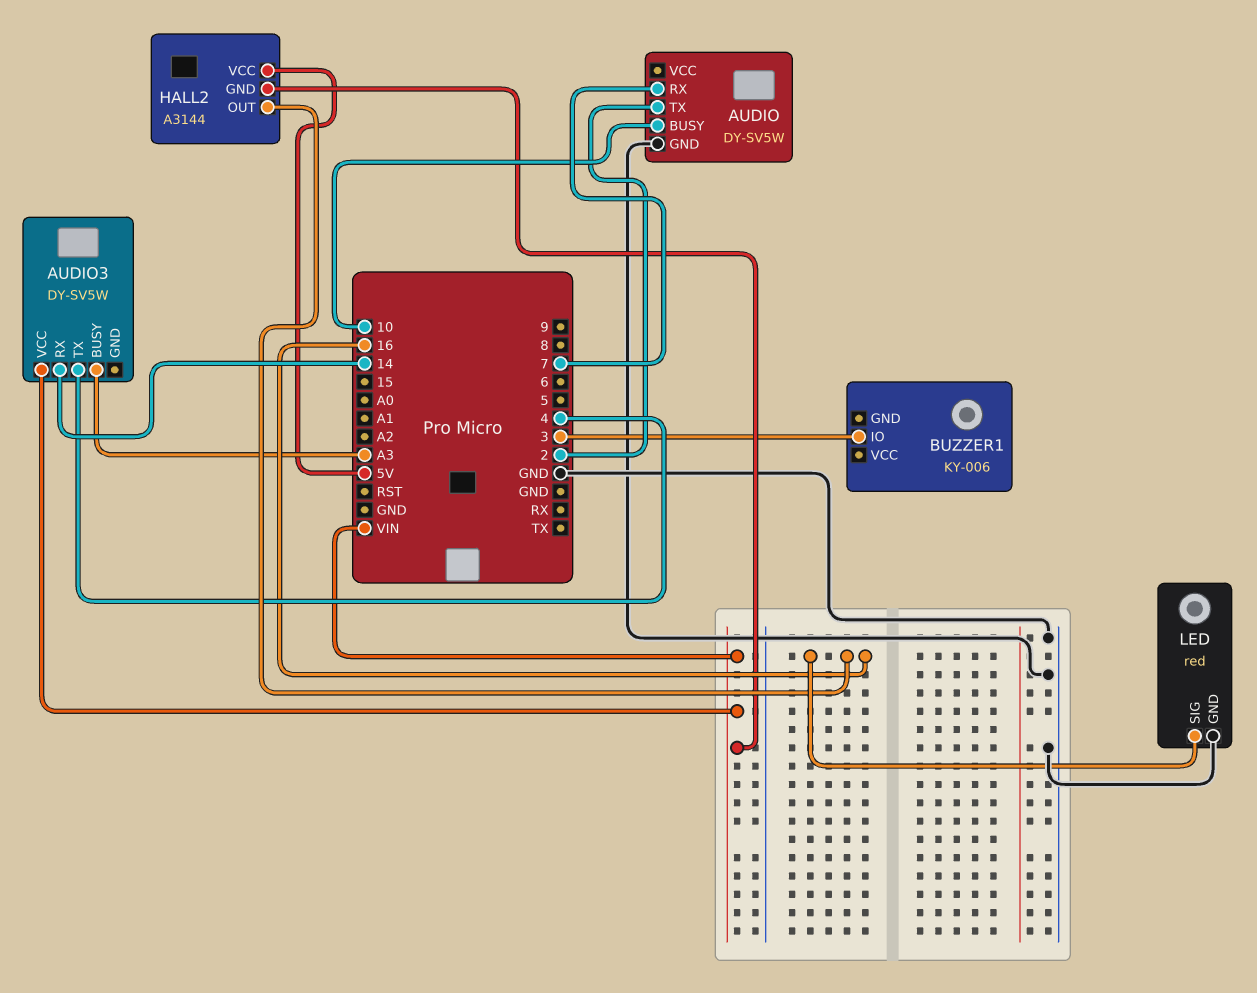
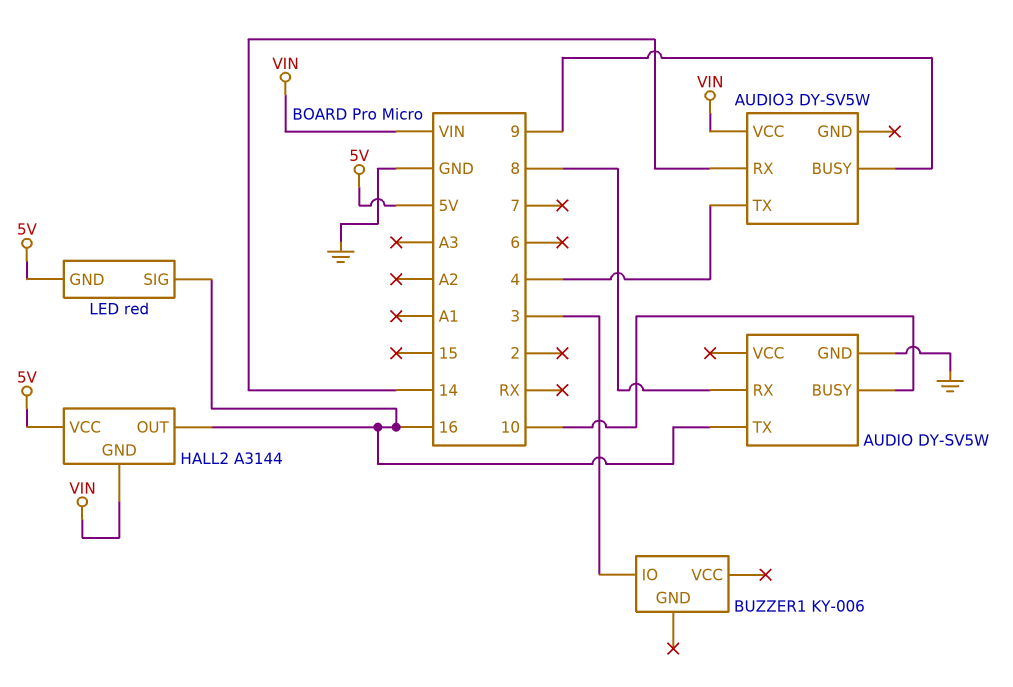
AUDIO pin RX: 7 -> 8
AUDIO pin TX: 2 -> 16
AUDIO3 pin BUSY: A3 -> 9
LED pin GND: GND -> 5V

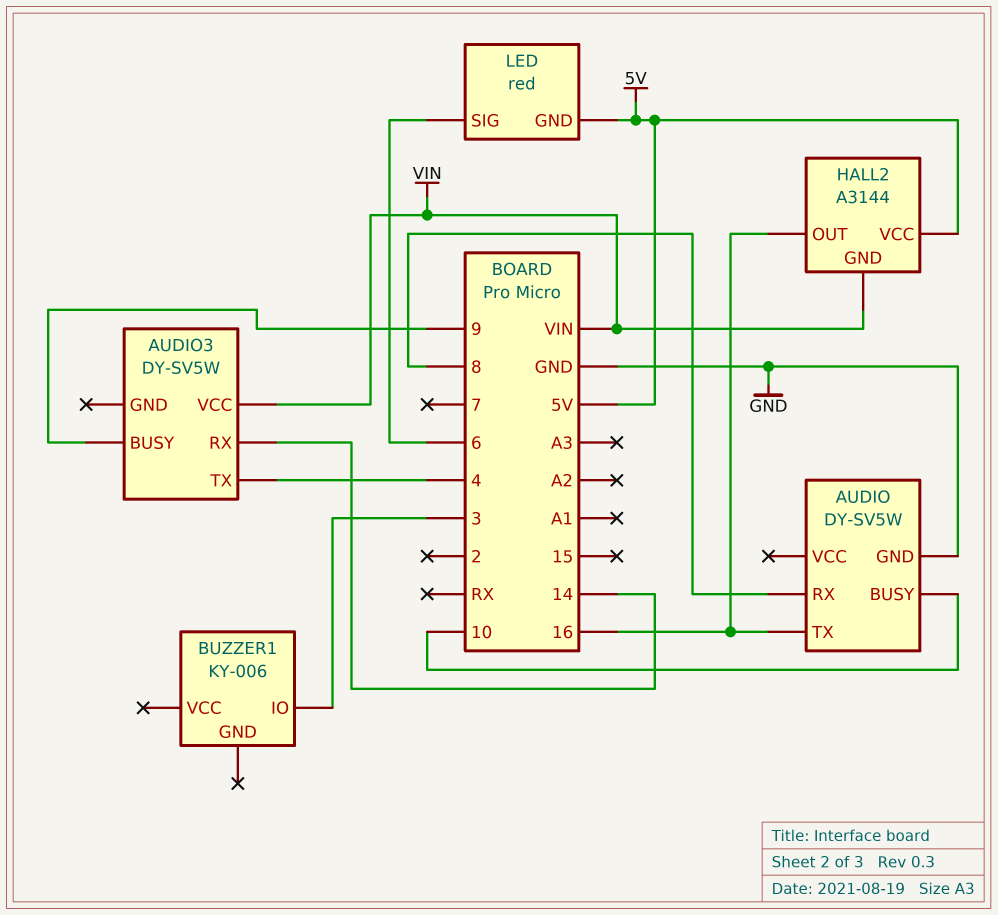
LED pin SIG: 16 -> 6

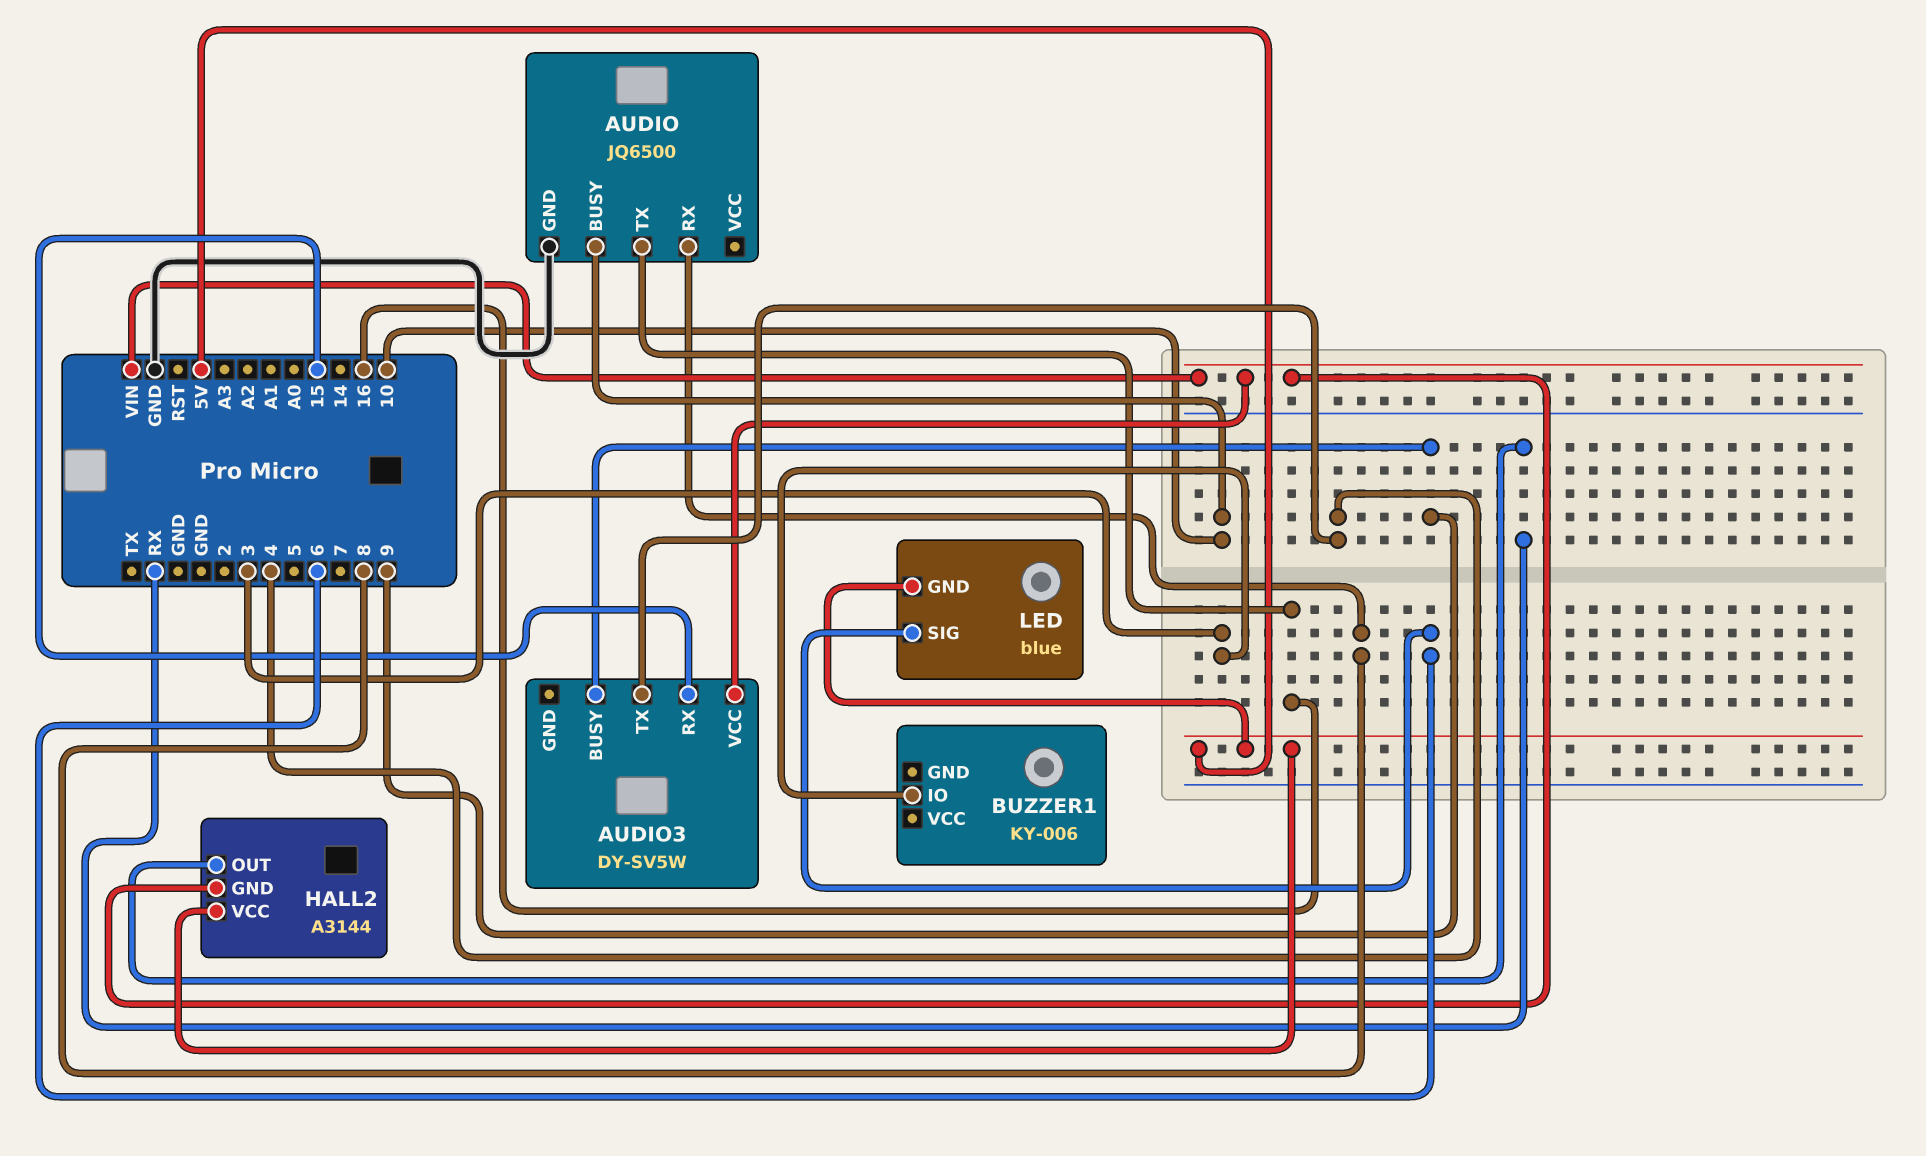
AUDIO: DY-SV5W -> JQ6500
AUDIO3 pin RX: 14 -> 15
HALL2 pin OUT: 16 -> RX
LED: red -> blue

